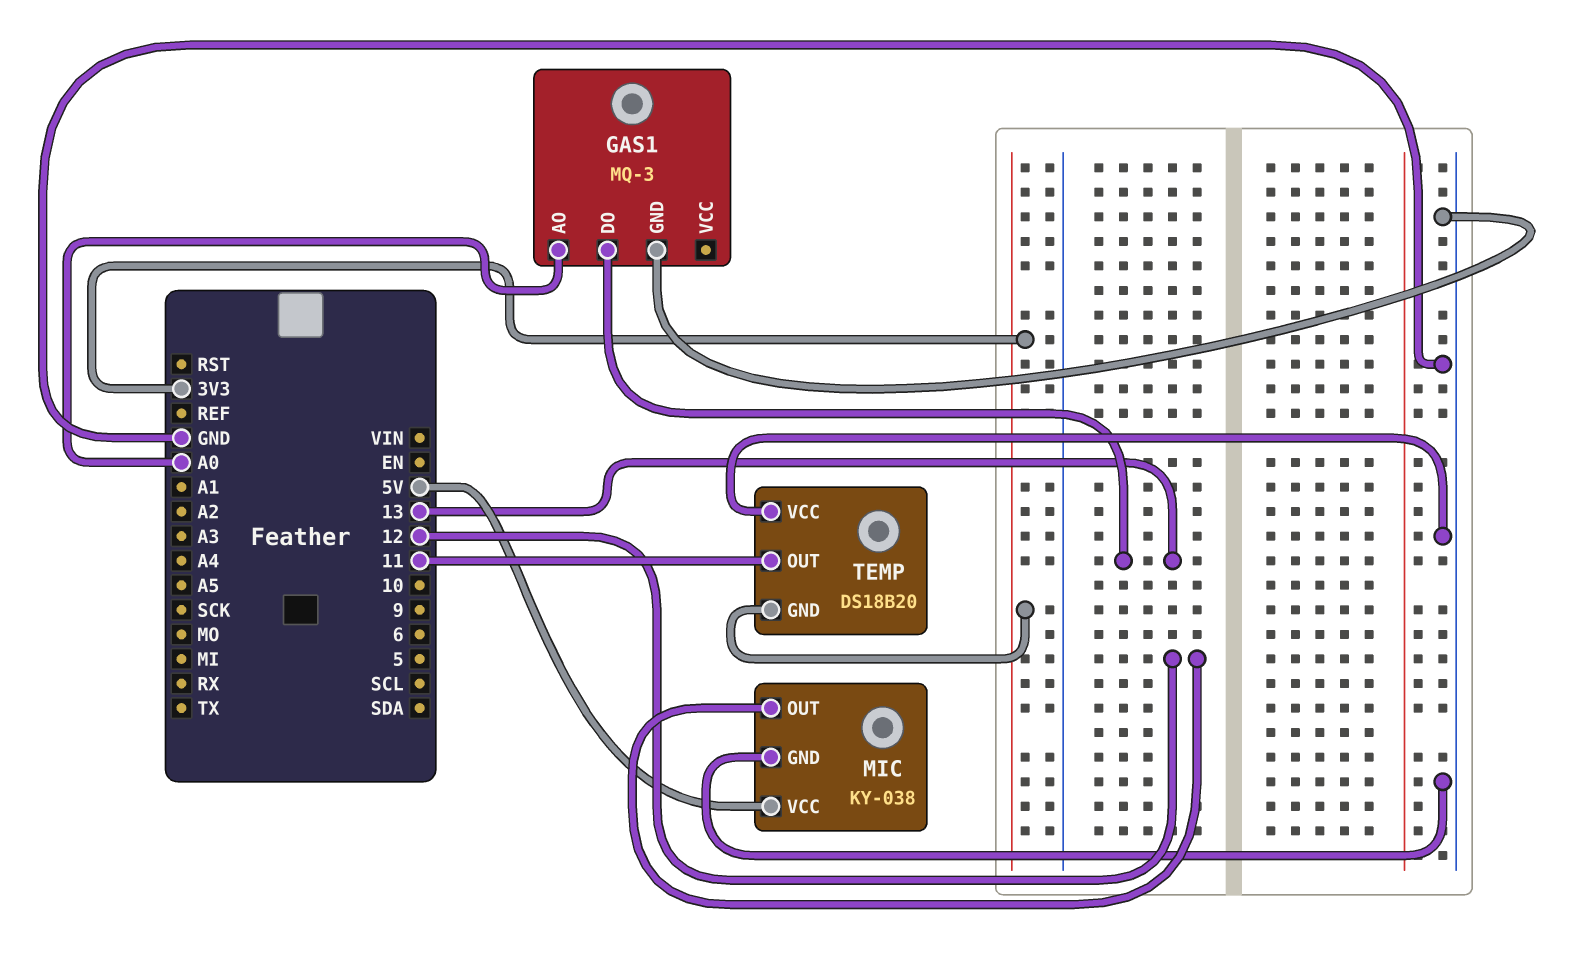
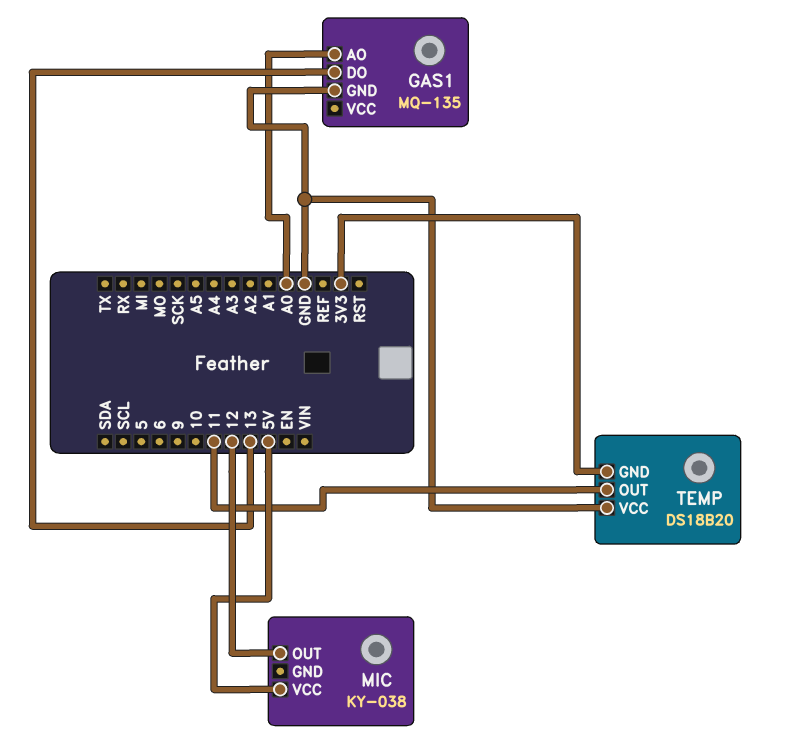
GAS1: MQ-3 -> MQ-135
MIC pin GND: GND -> none

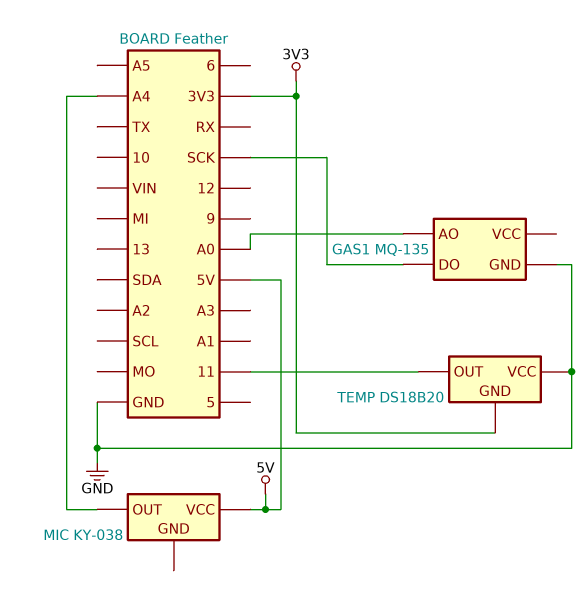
GAS1 pin DO: 13 -> SCK
MIC pin OUT: 12 -> A4

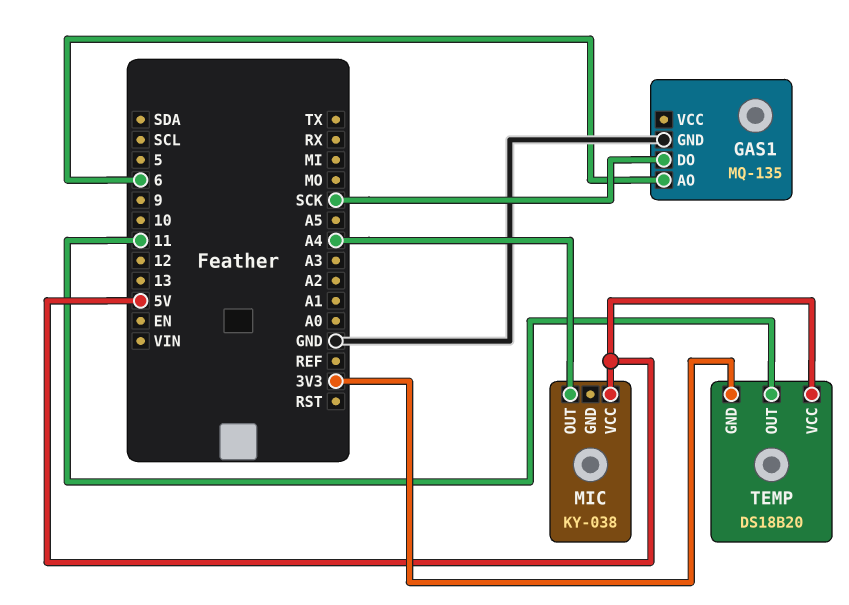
GAS1 pin AO: A0 -> 6
TEMP pin VCC: GND -> 5V

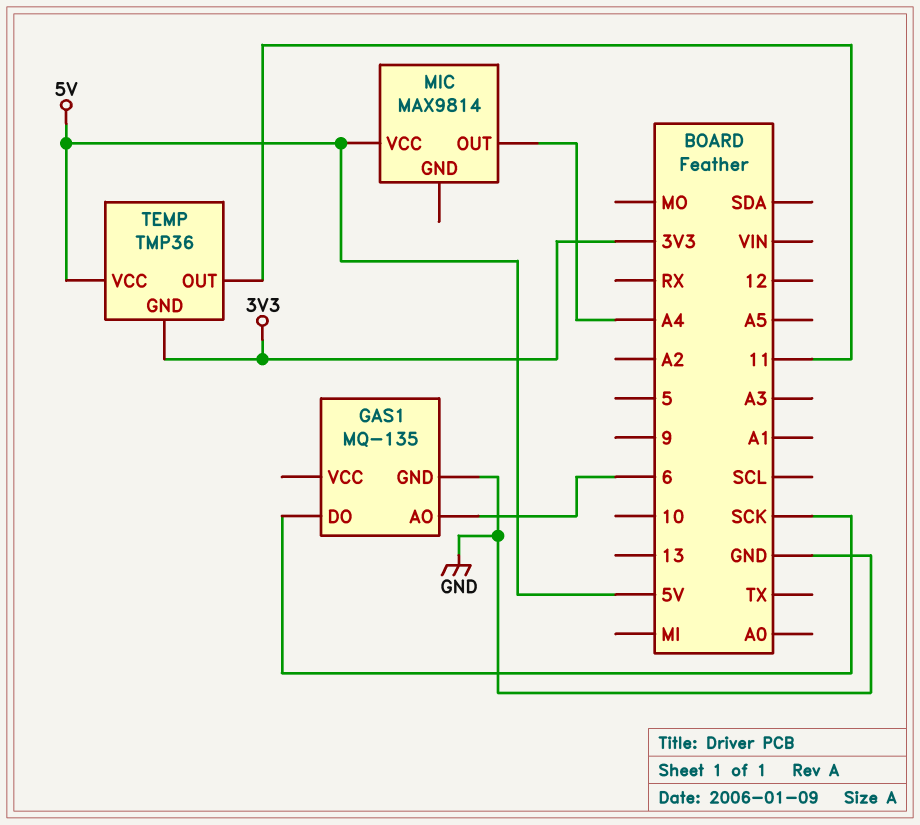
MIC: KY-038 -> MAX9814
TEMP: DS18B20 -> TMP36

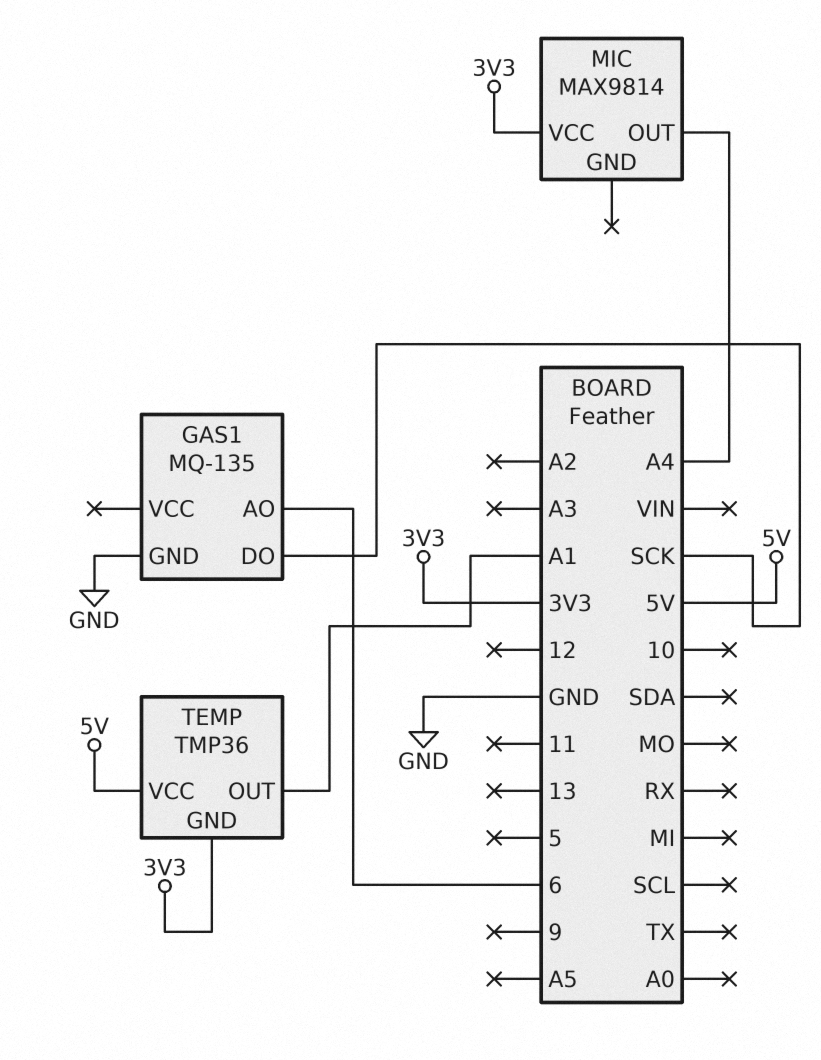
MIC pin VCC: 5V -> 3V3
TEMP pin OUT: 11 -> A1

